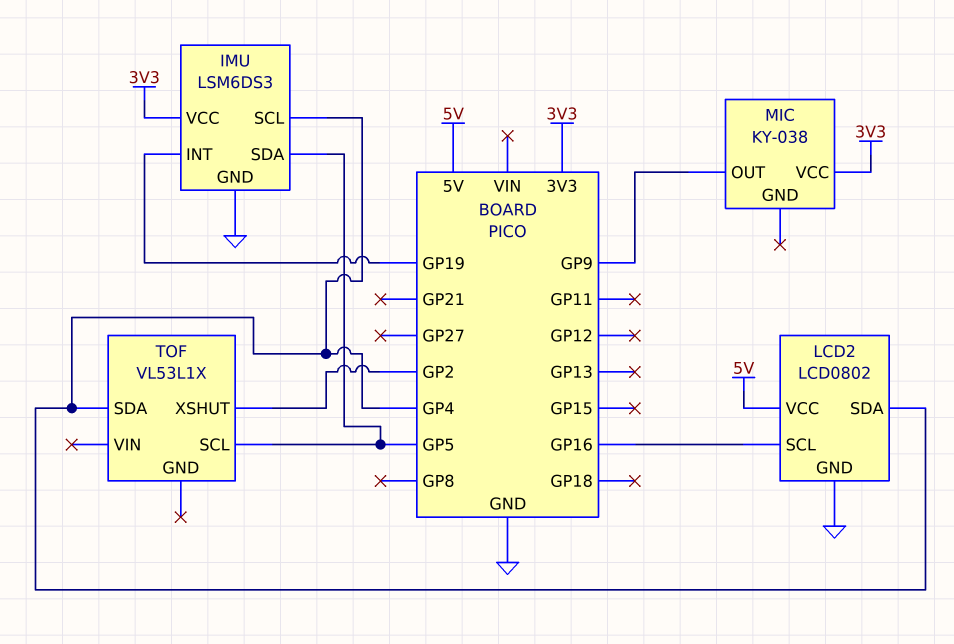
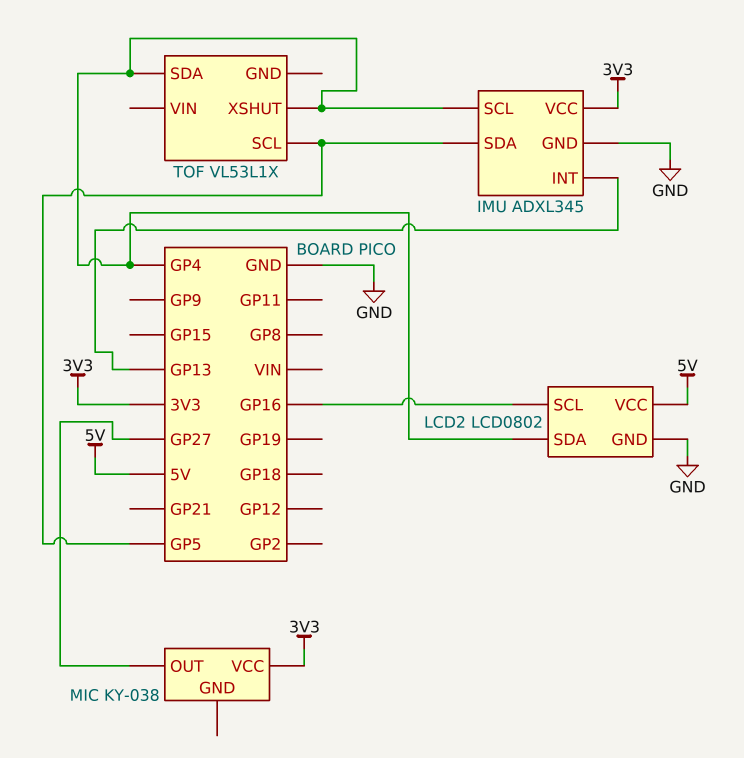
IMU: LSM6DS3 -> ADXL345
IMU pin INT: GP19 -> GP13
MIC pin OUT: GP9 -> GP27
TOF pin XSHUT: GP2 -> GP4

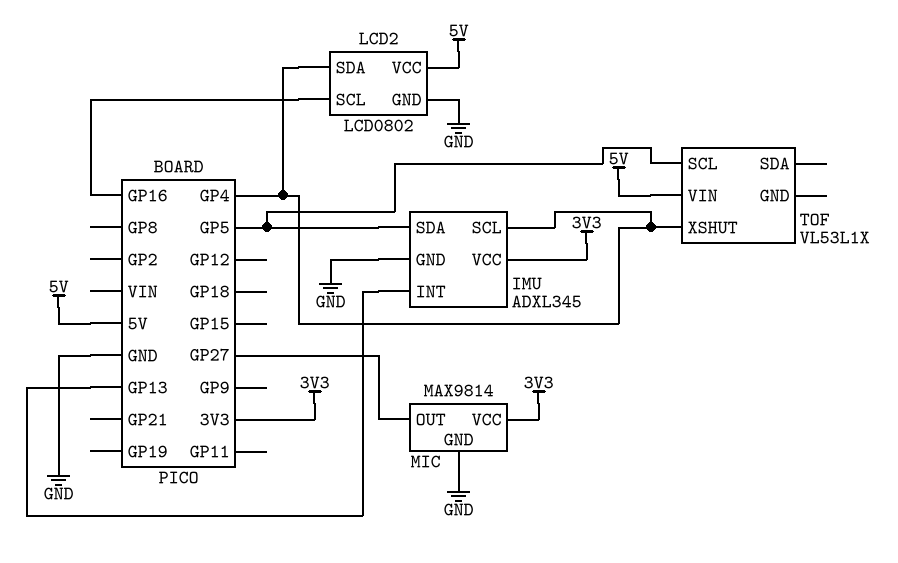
MIC: KY-038 -> MAX9814
MIC pin GND: none -> GND
TOF pin SDA: GP4 -> none
TOF pin VIN: none -> 5V

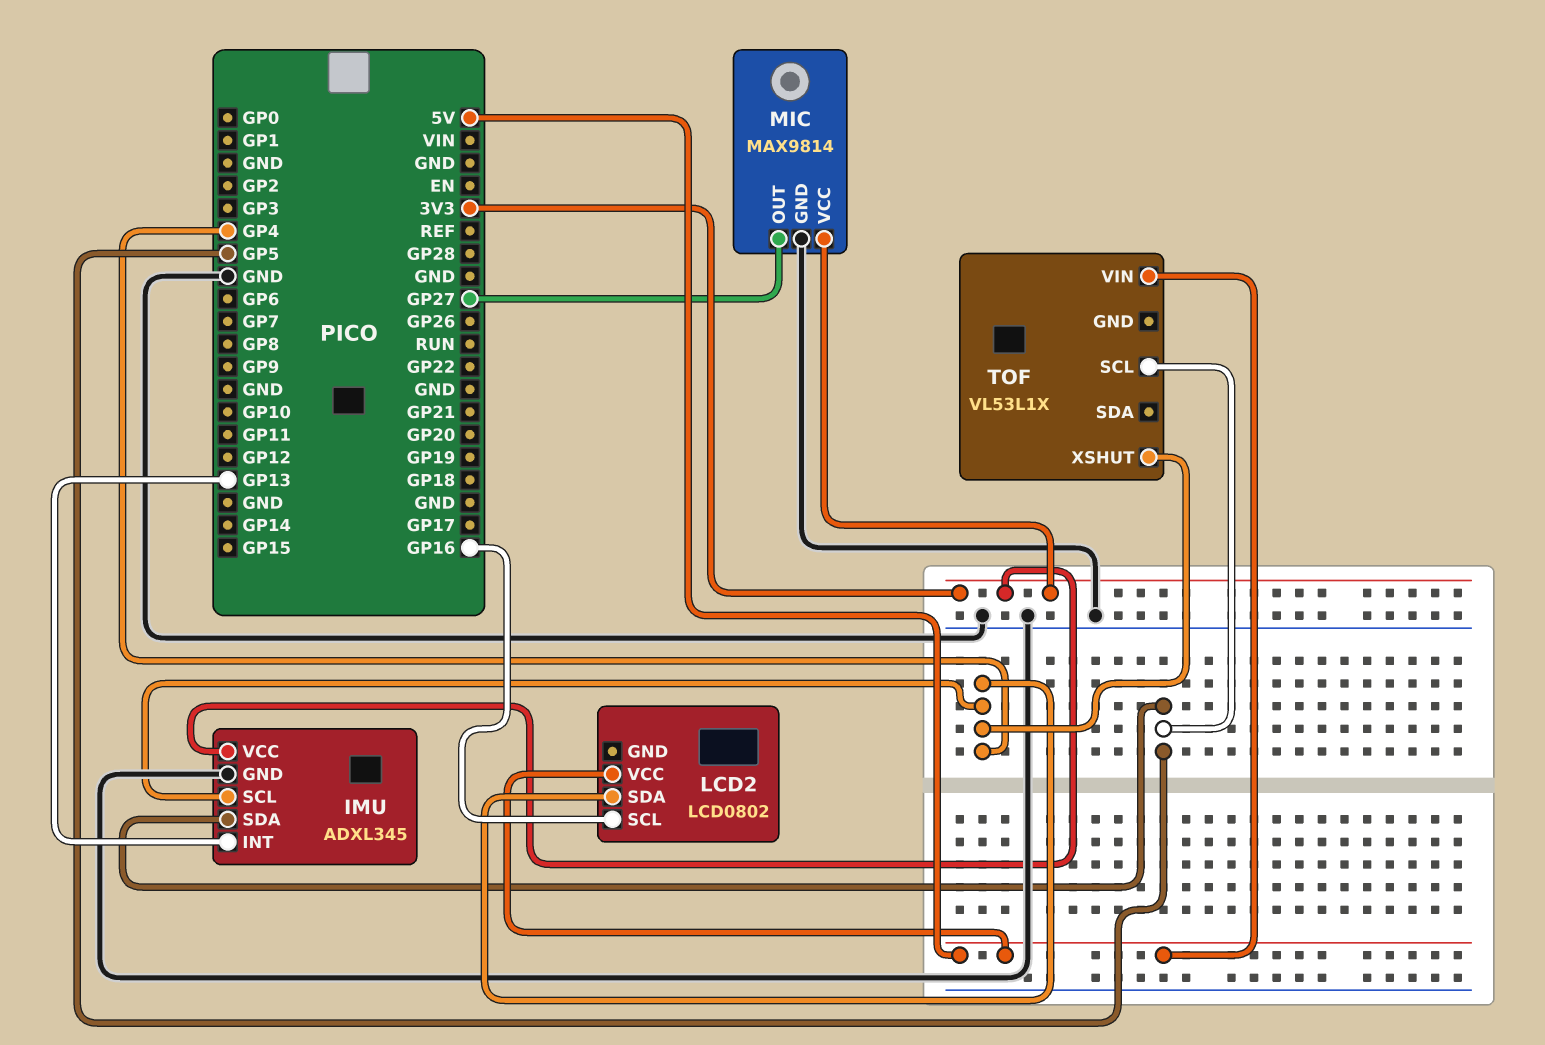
LCD2 pin GND: GND -> none

